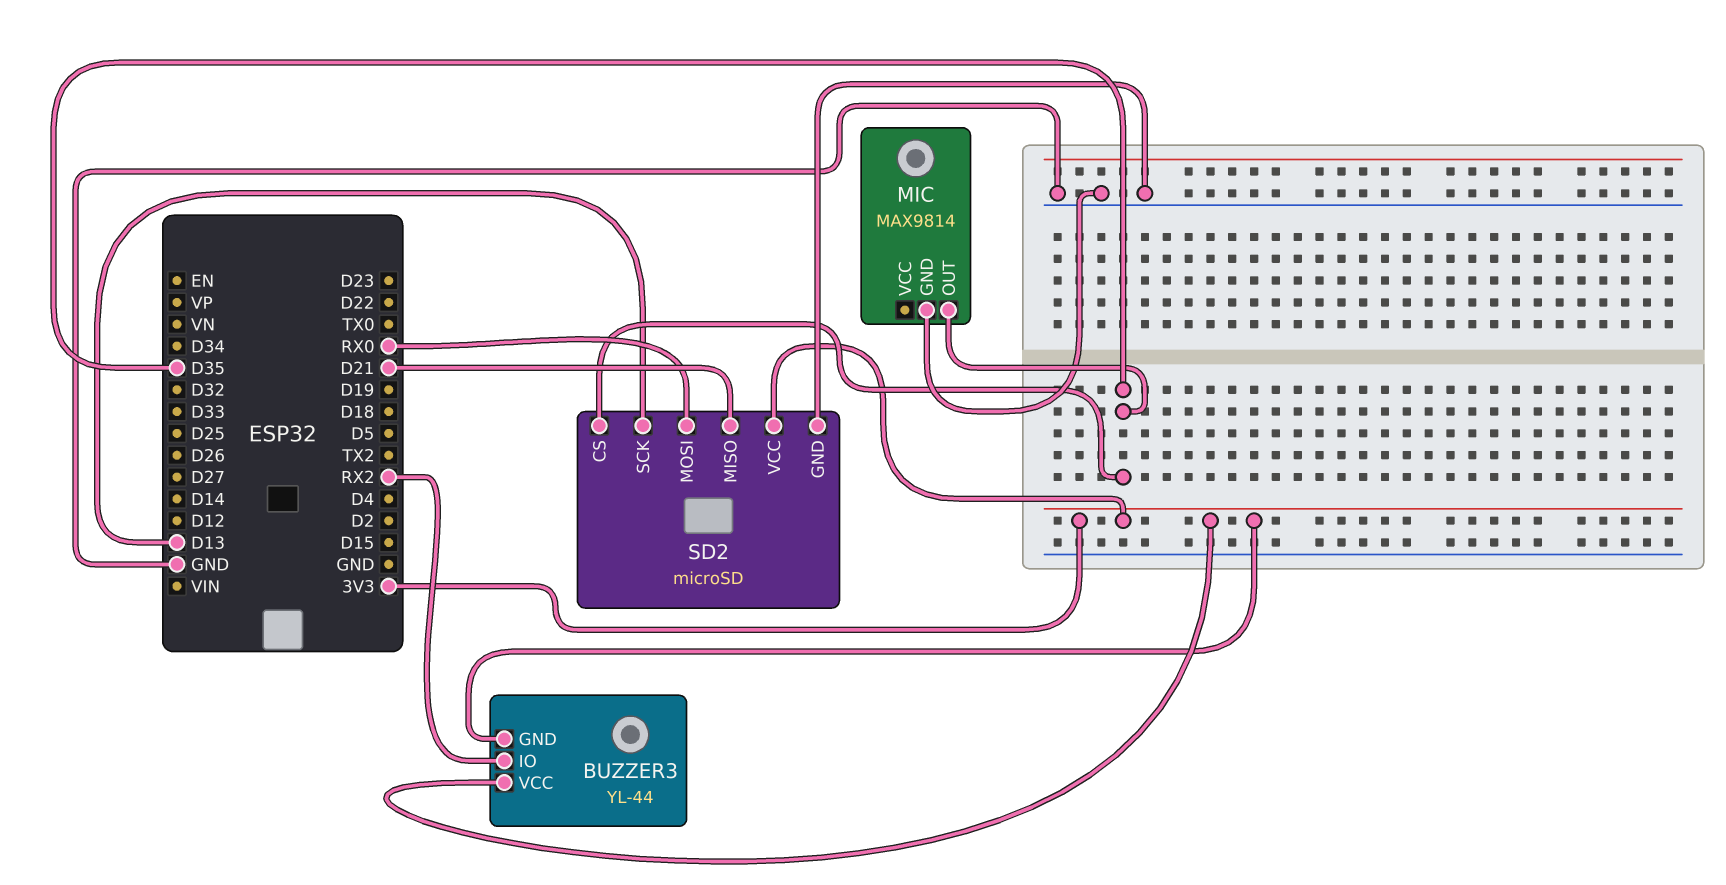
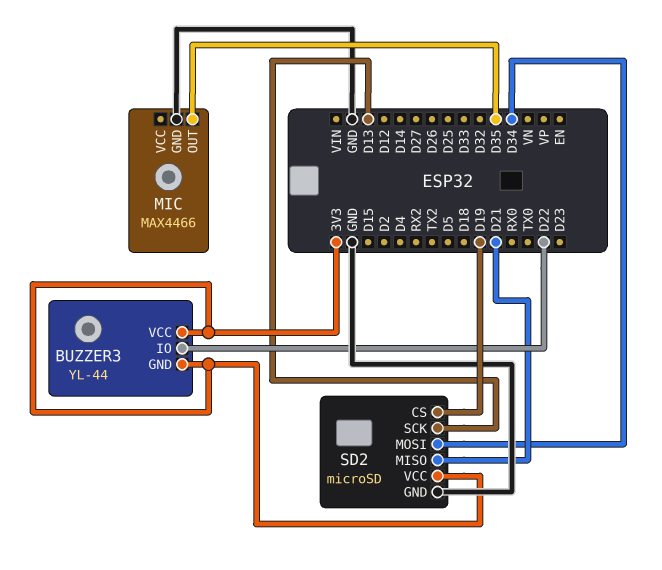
BUZZER3 pin IO: RX2 -> D22
MIC: MAX9814 -> MAX4466
SD2 pin CS: D35 -> D19
SD2 pin MOSI: RX0 -> D34

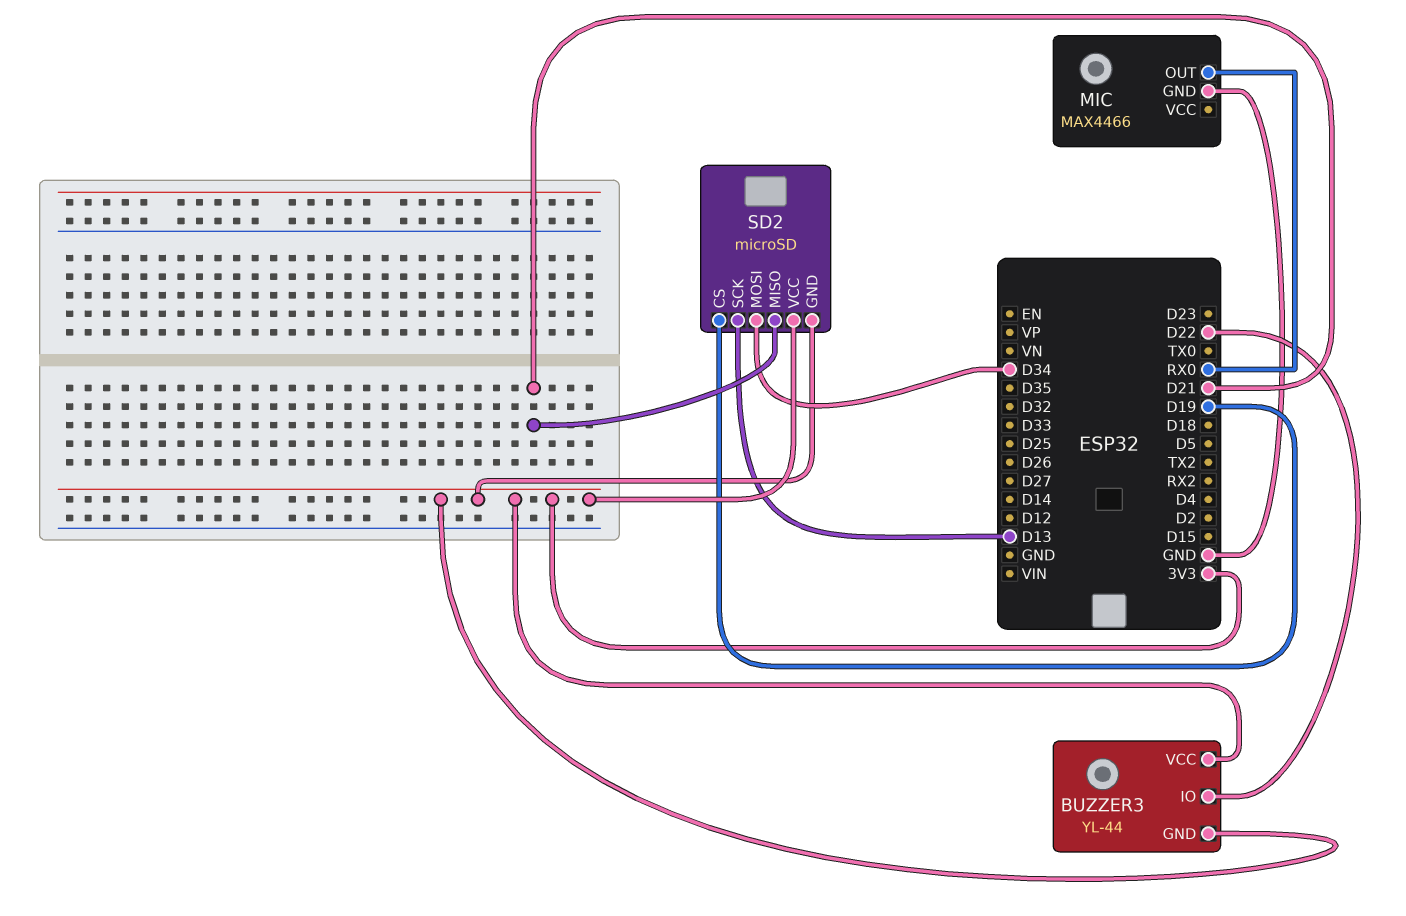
MIC pin OUT: D35 -> RX0
SD2 pin GND: GND -> 3V3

